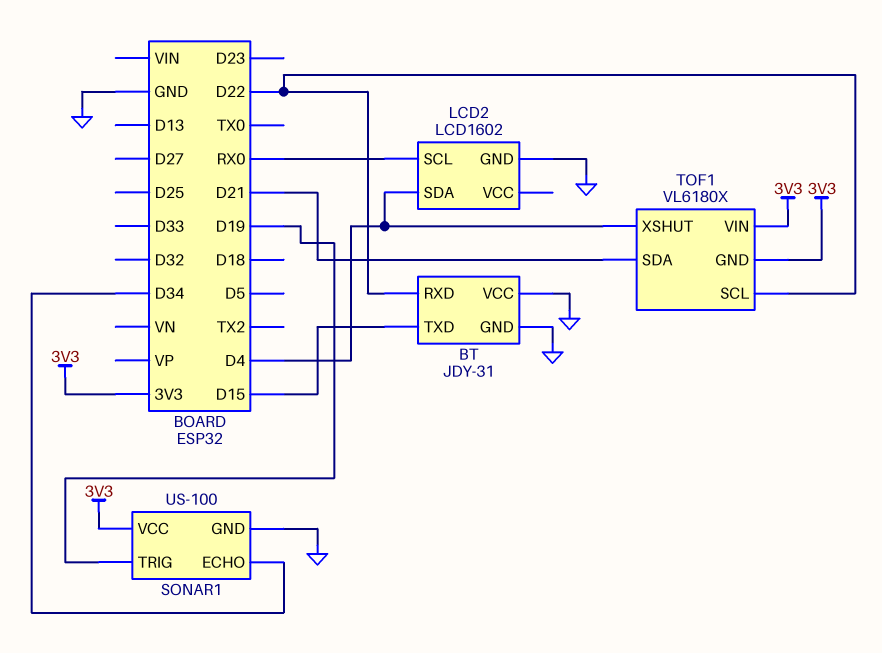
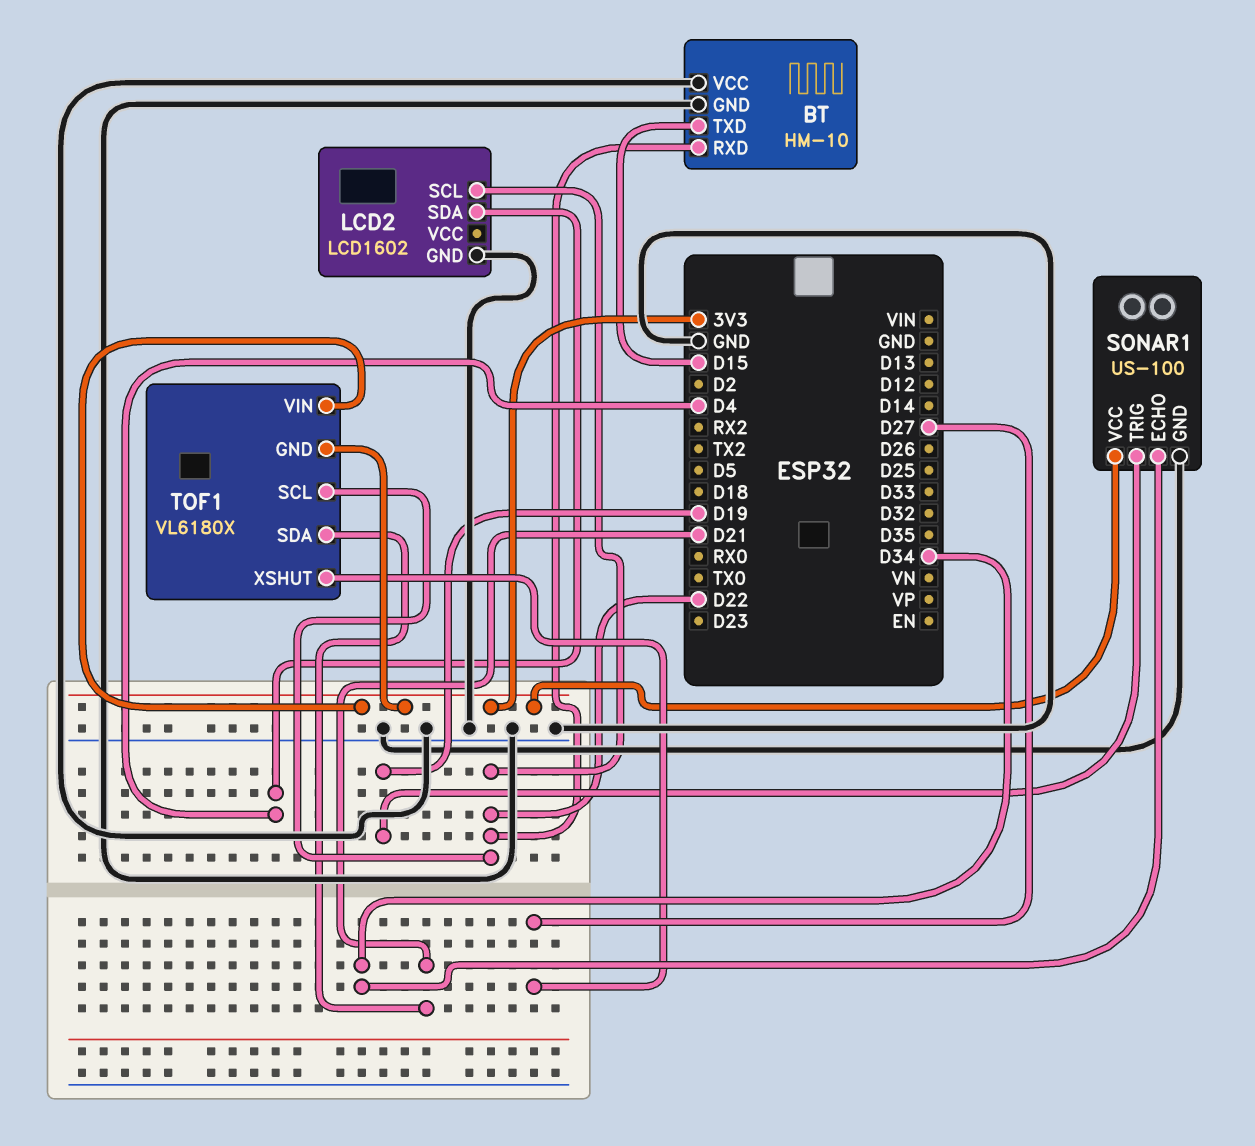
BT: JDY-31 -> HM-10
LCD2 pin SCL: RX0 -> D22
TOF1 pin XSHUT: D4 -> D27

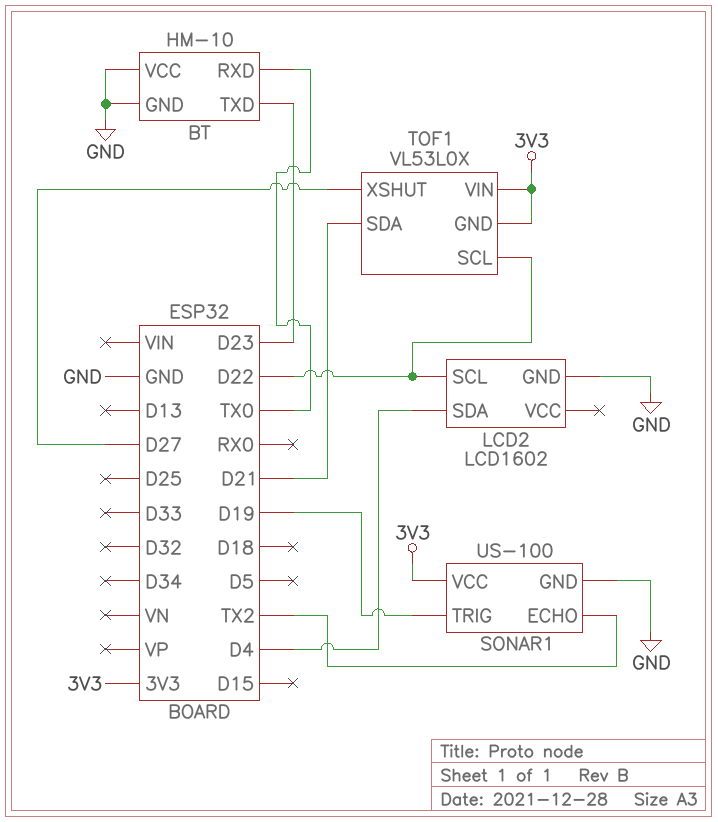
BT pin RXD: D22 -> TX0
BT pin TXD: D15 -> D23
SONAR1 pin ECHO: D34 -> TX2
TOF1: VL6180X -> VL53L0X

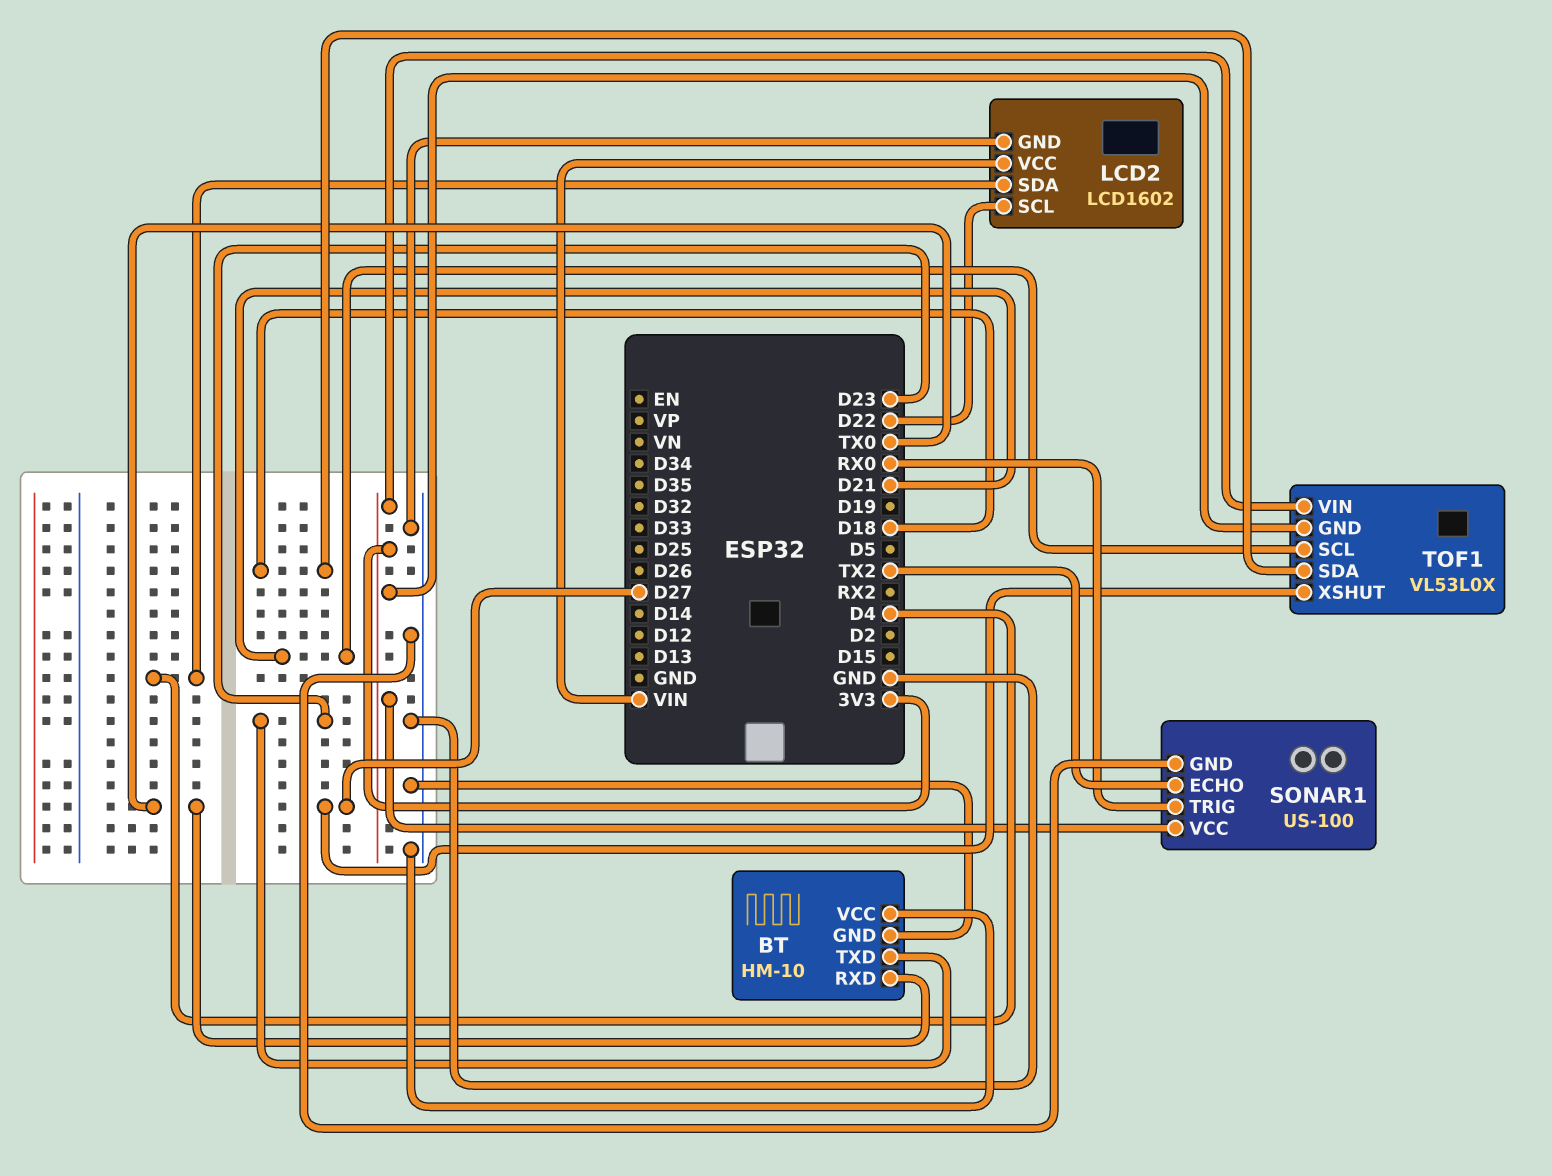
LCD2 pin VCC: none -> VIN
SONAR1 pin TRIG: D19 -> RX0
TOF1 pin SCL: D22 -> D21
TOF1 pin SDA: D21 -> D18

